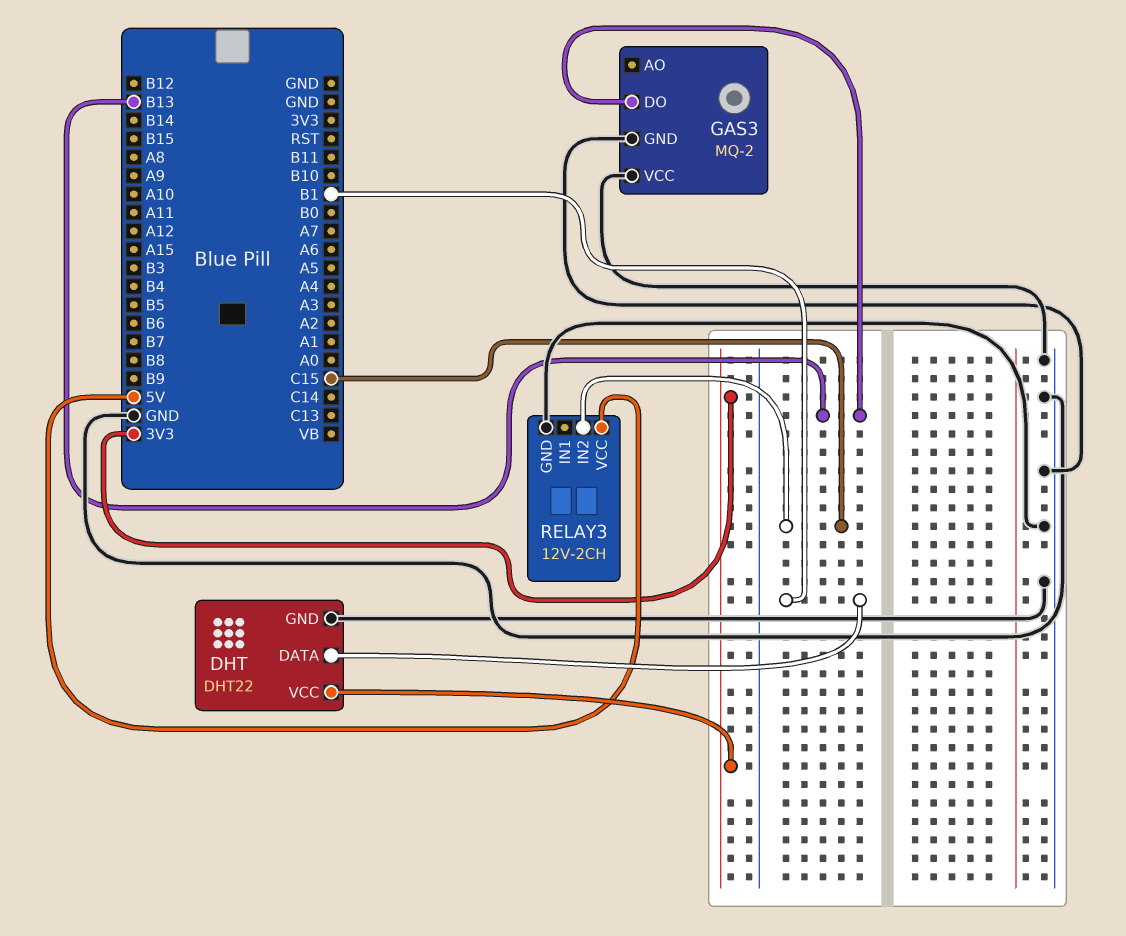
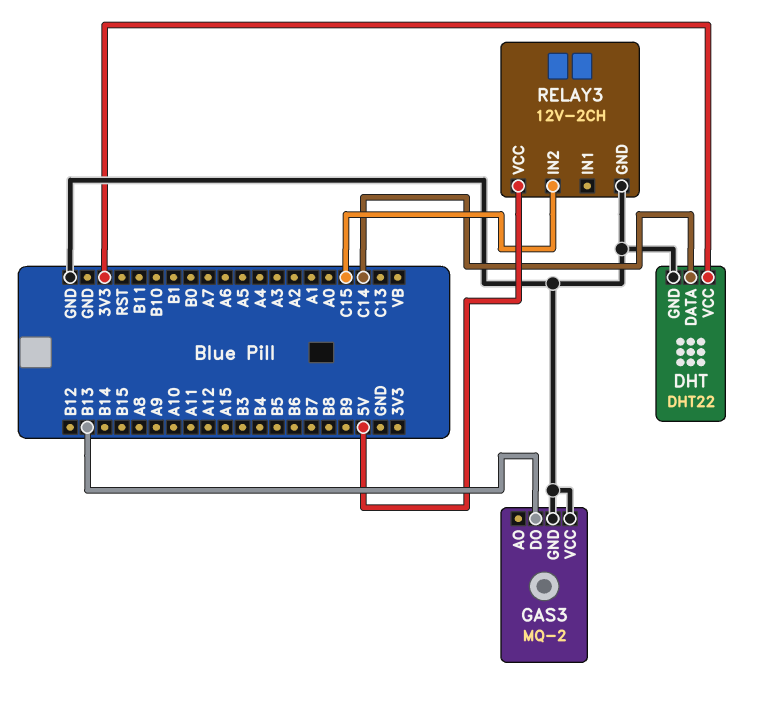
DHT pin DATA: B1 -> C14

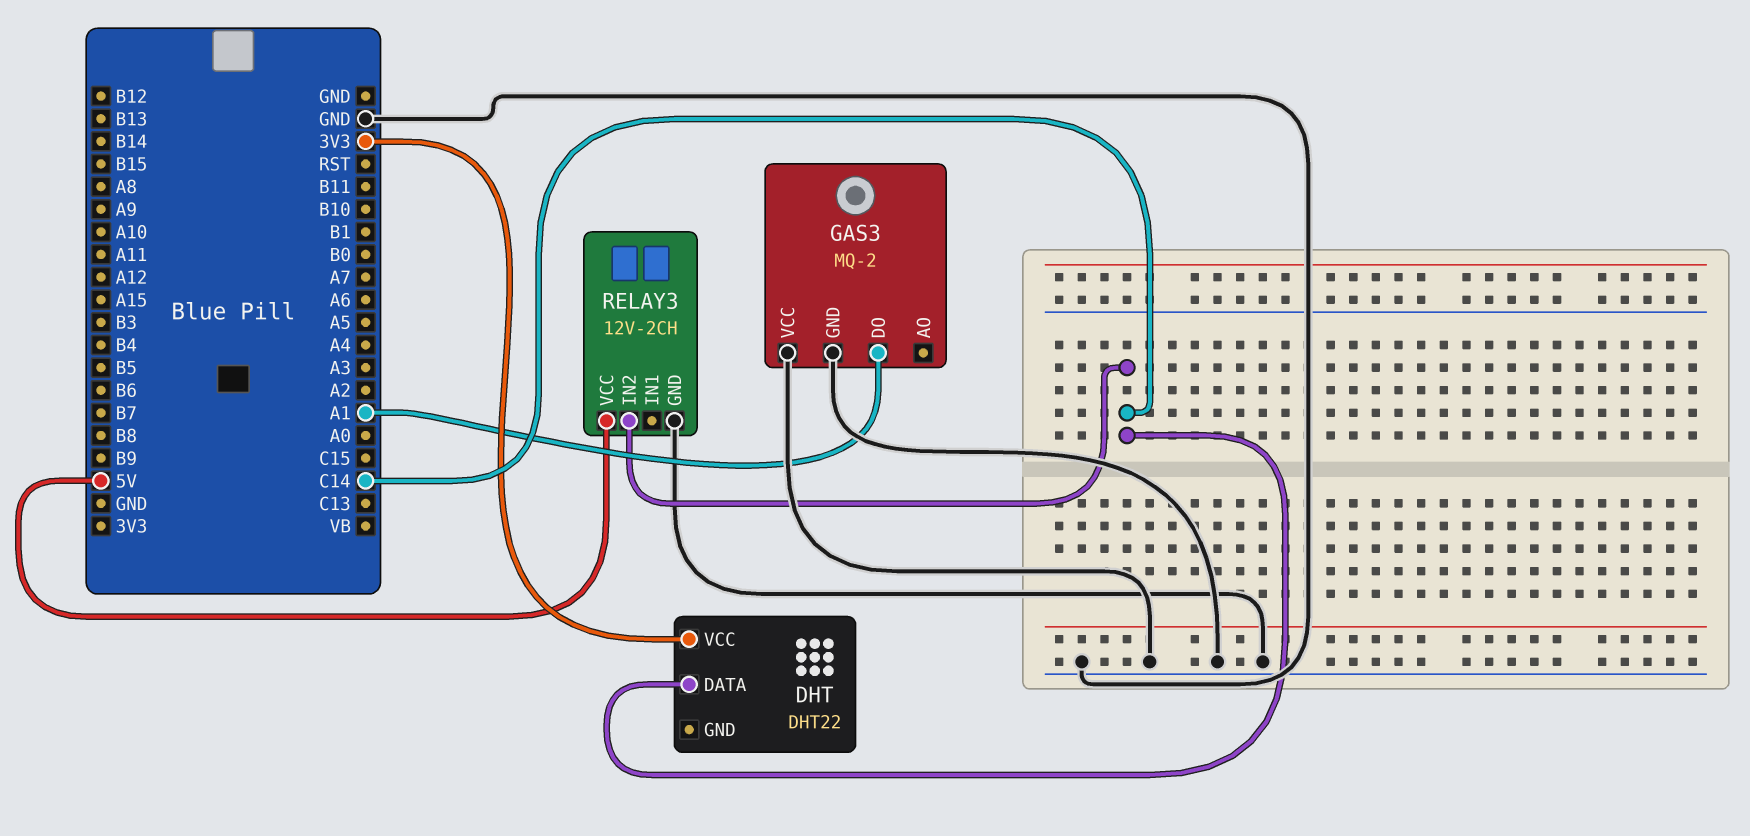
DHT pin GND: GND -> none
GAS3 pin DO: B13 -> A1
RELAY3 pin IN2: C15 -> C14

